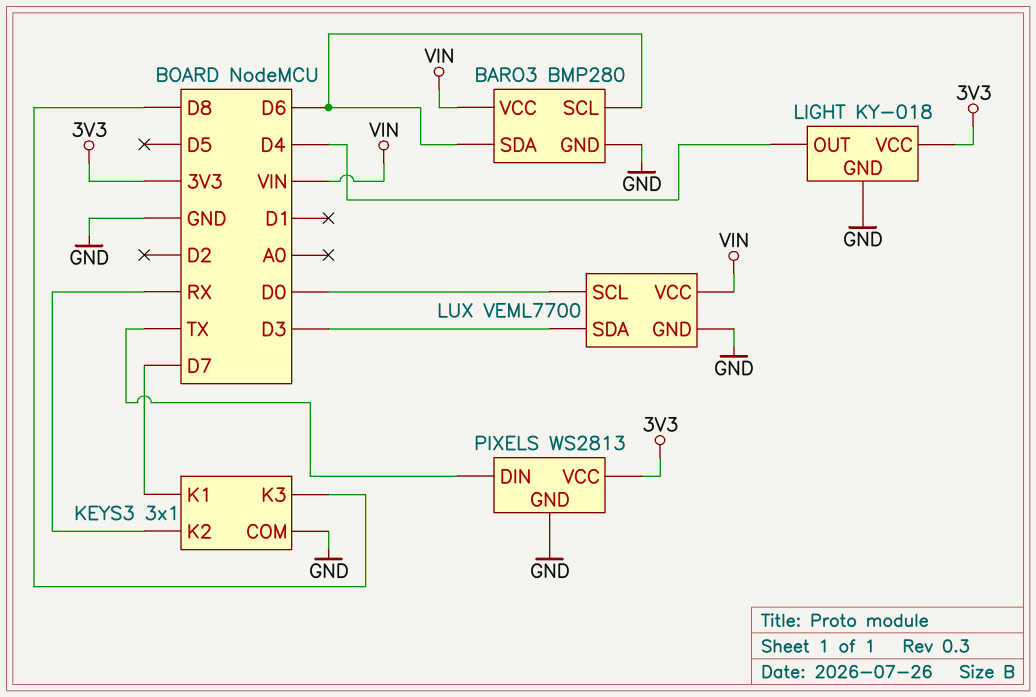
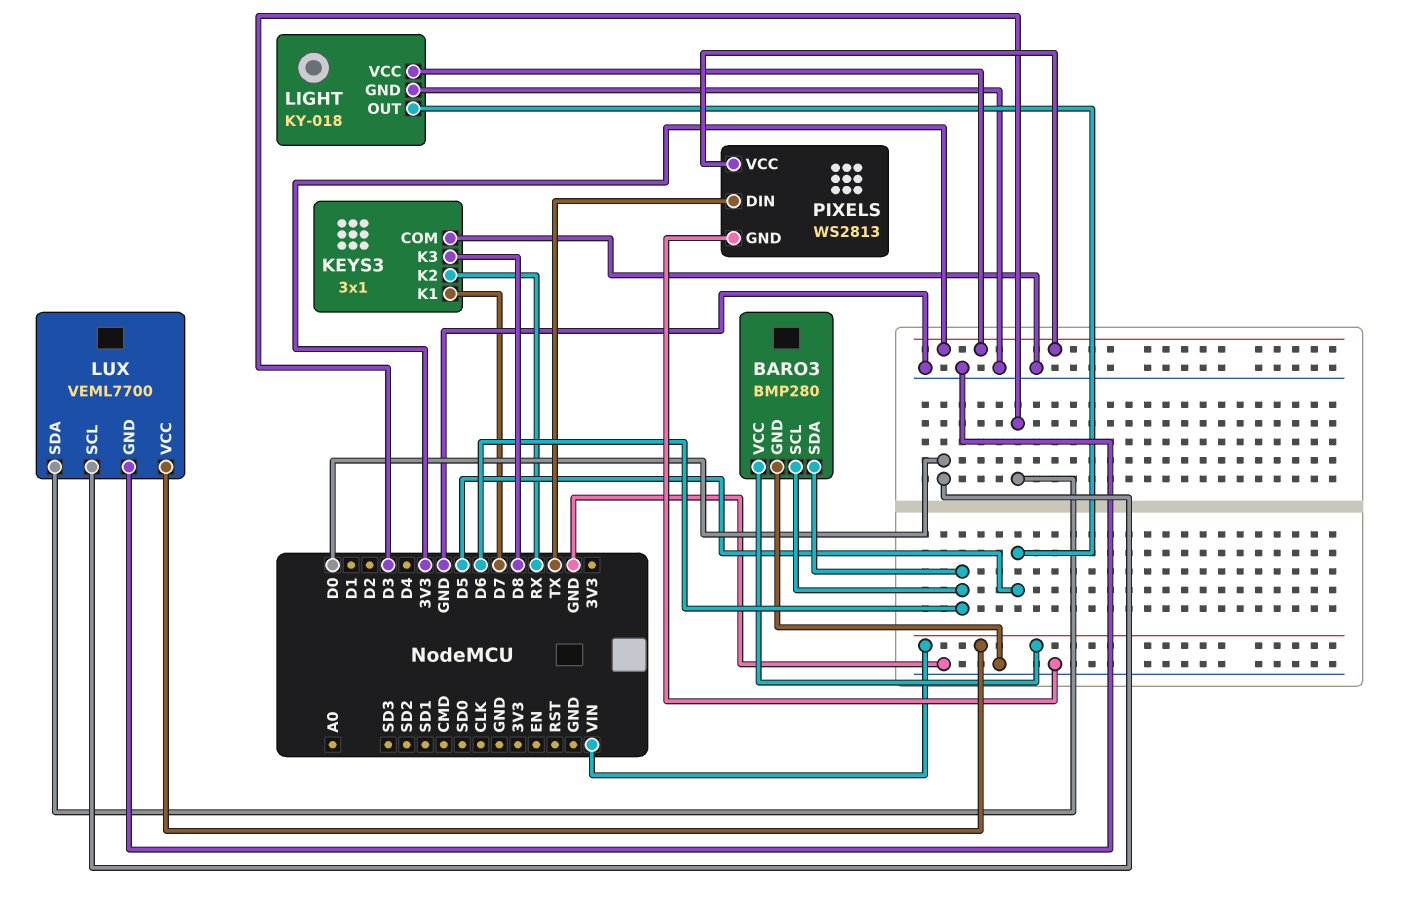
LIGHT pin OUT: D4 -> D5

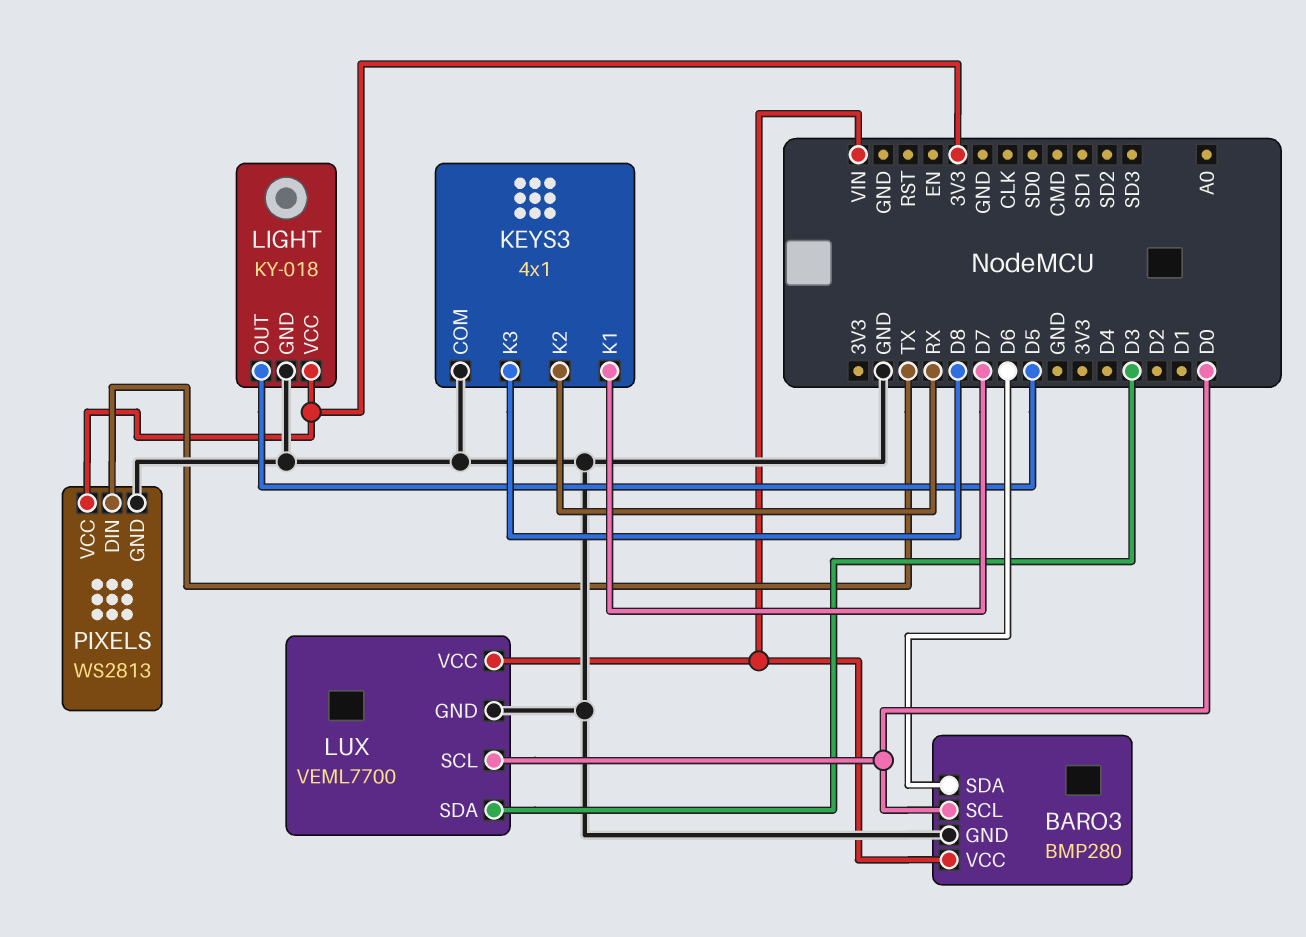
BARO3 pin SCL: D6 -> D0
KEYS3: 3x1 -> 4x1

